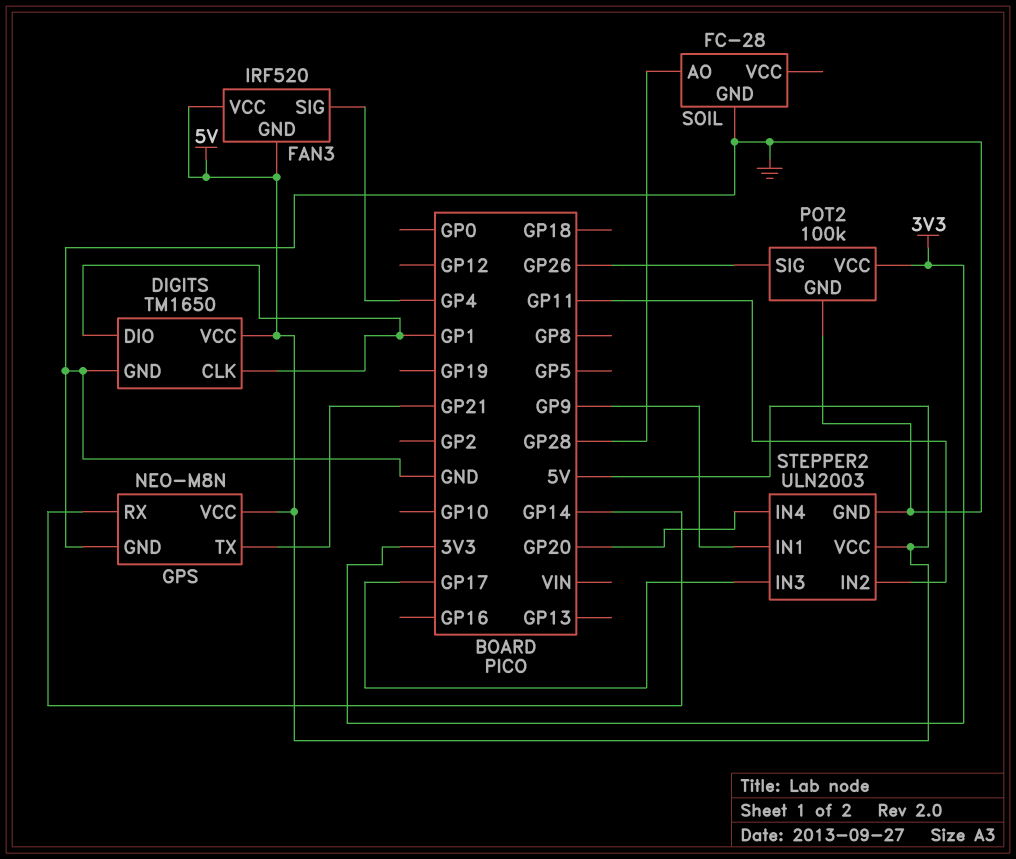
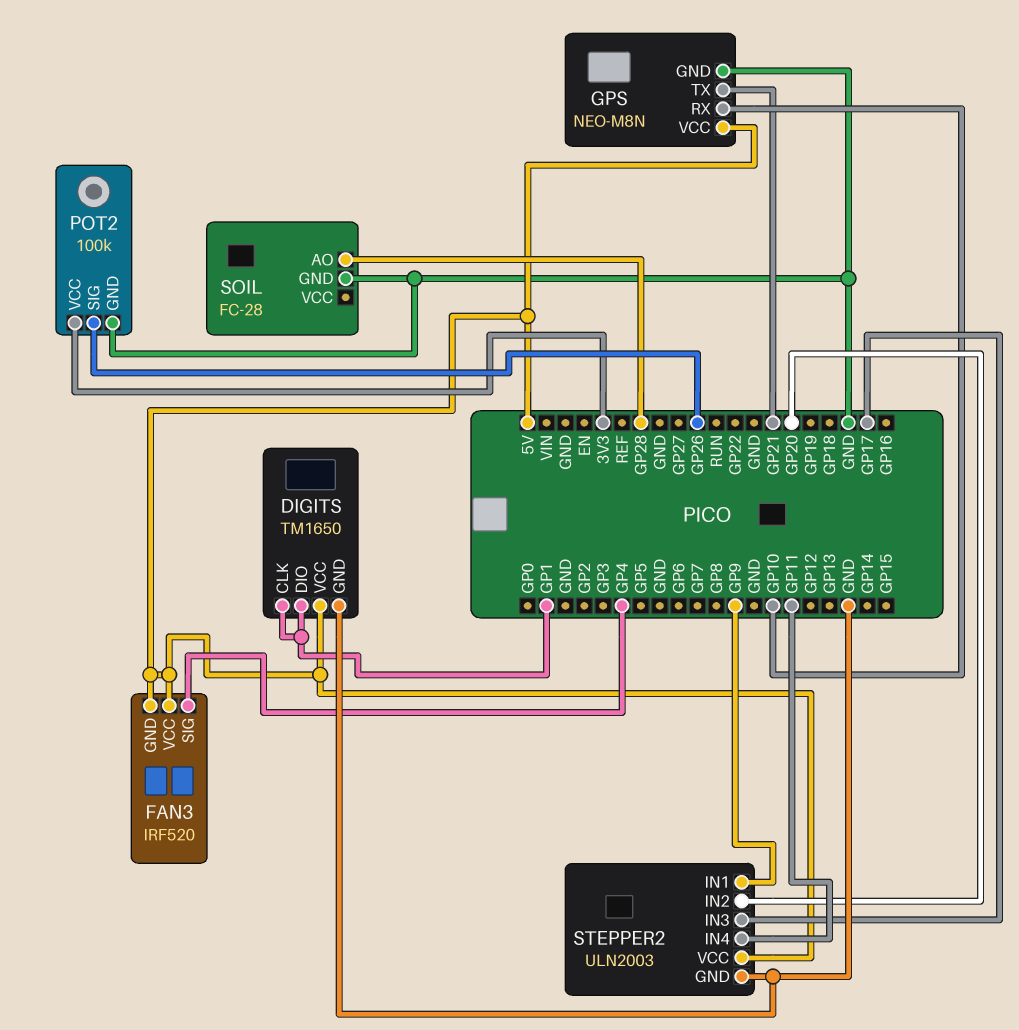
GPS pin RX: GP14 -> GP10
STEPPER2 pin IN2: GP11 -> GP20
STEPPER2 pin IN4: GP20 -> GP11

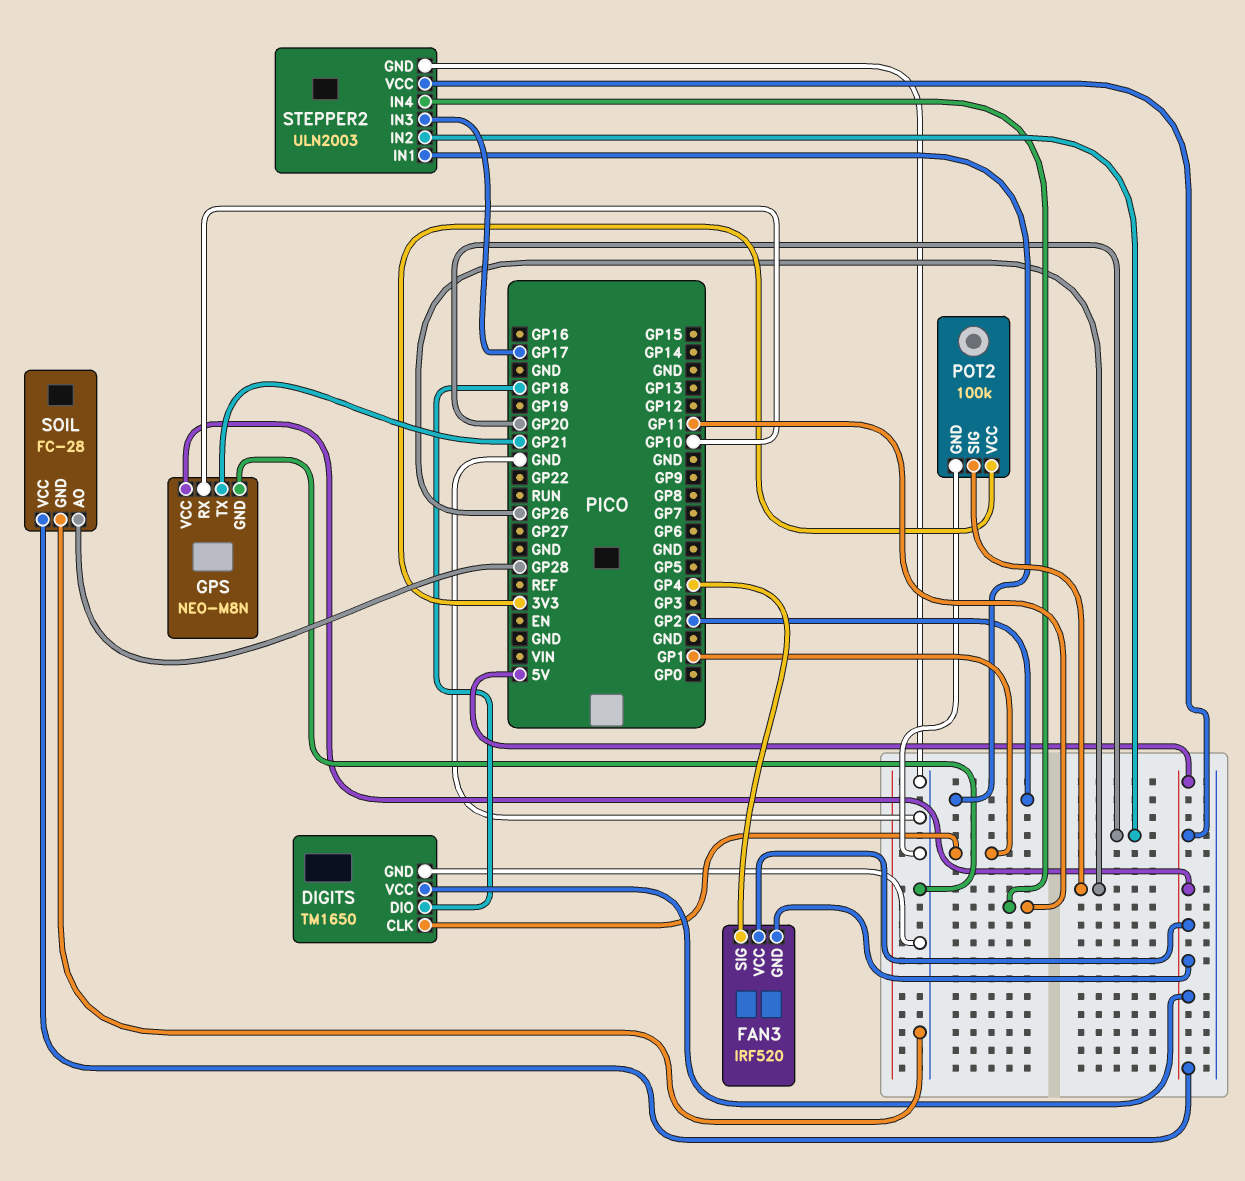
DIGITS pin DIO: GP1 -> GP18
SOIL pin VCC: none -> 5V
STEPPER2 pin IN1: GP9 -> GP2

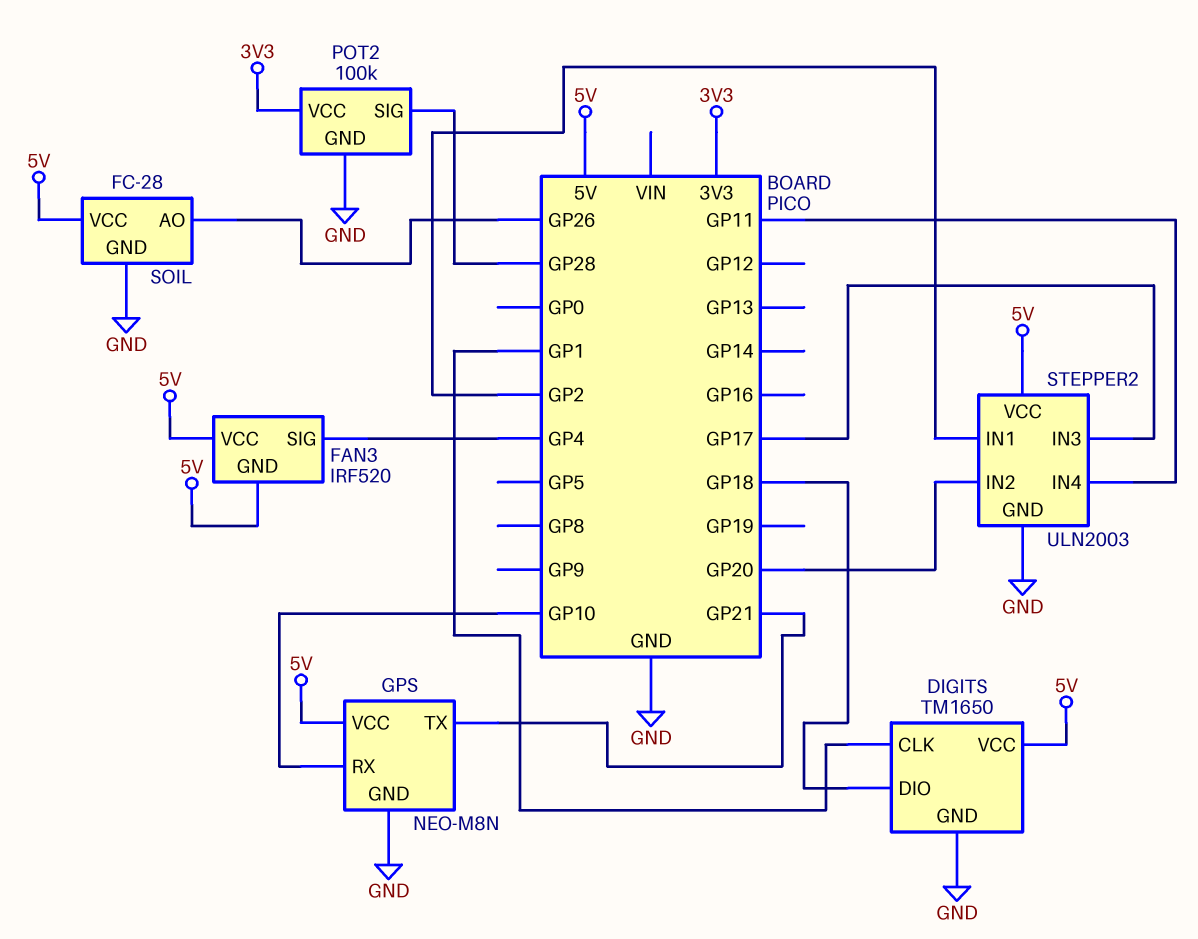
POT2 pin SIG: GP26 -> GP28
SOIL pin AO: GP28 -> GP26

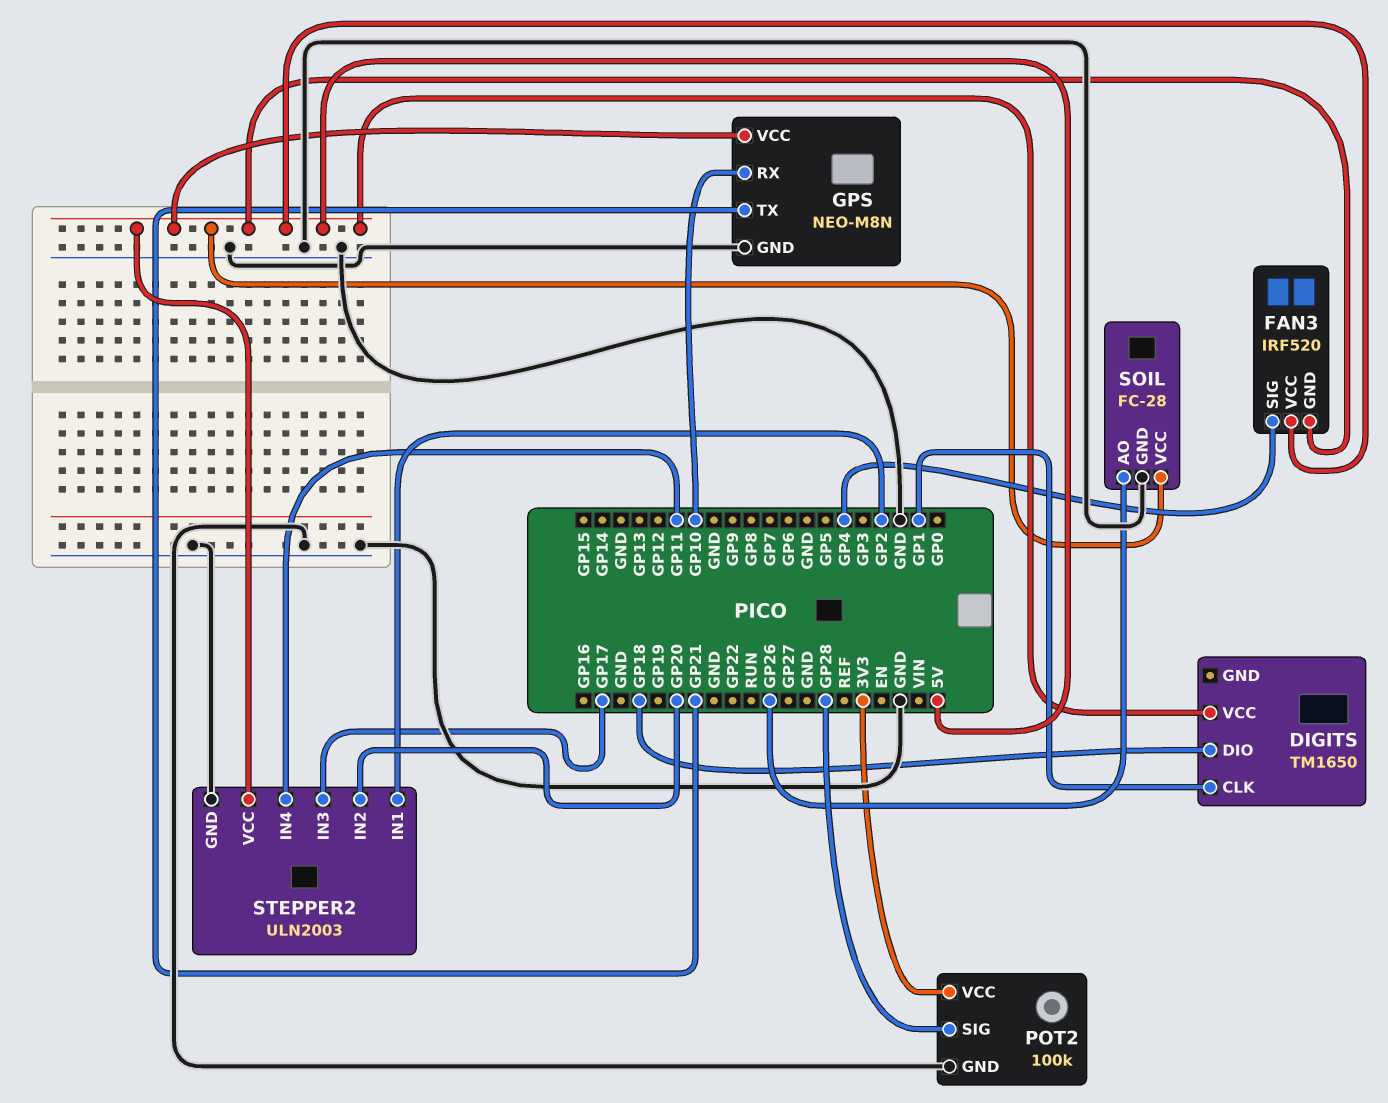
DIGITS pin GND: GND -> none

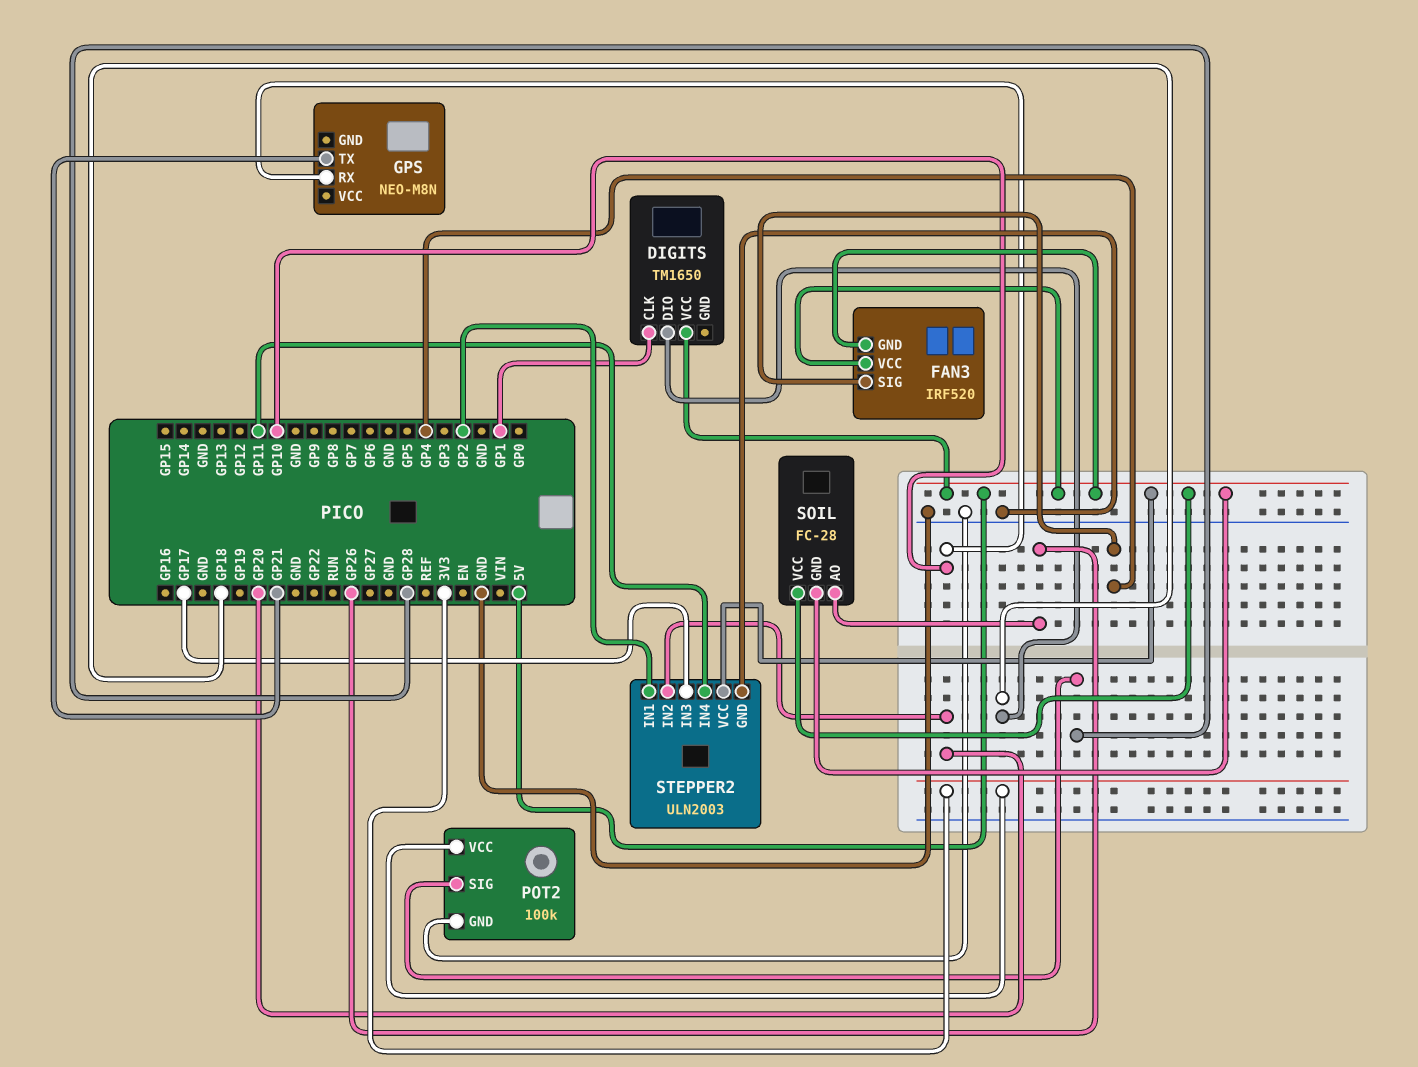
GPS pin GND: GND -> none
GPS pin VCC: 5V -> none
SOIL pin GND: GND -> 5V

